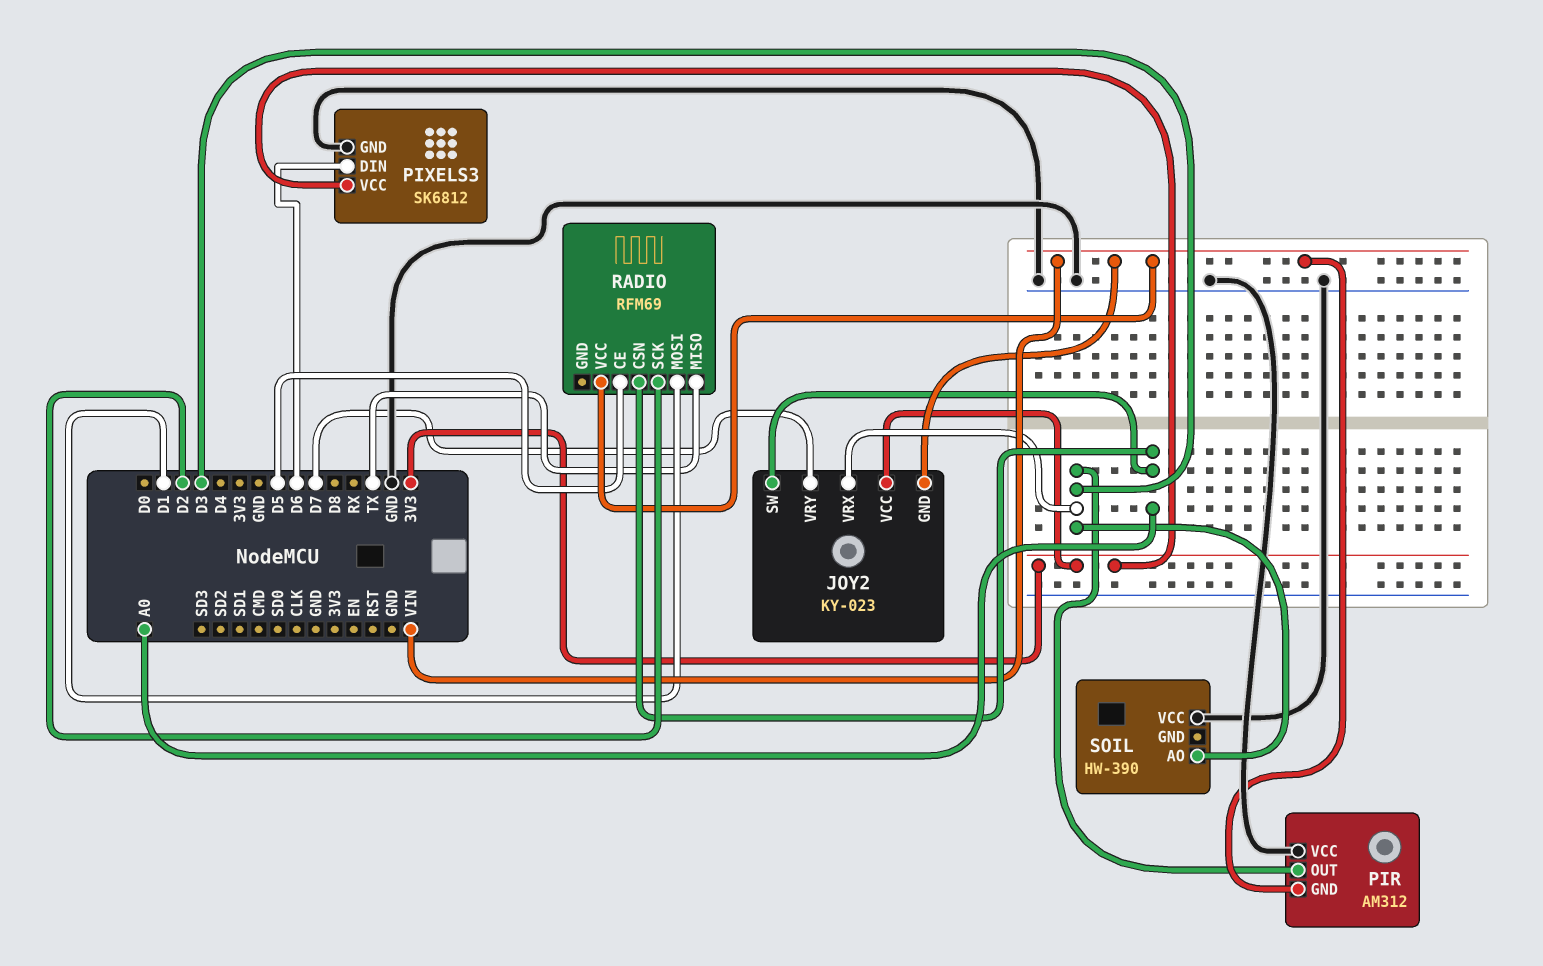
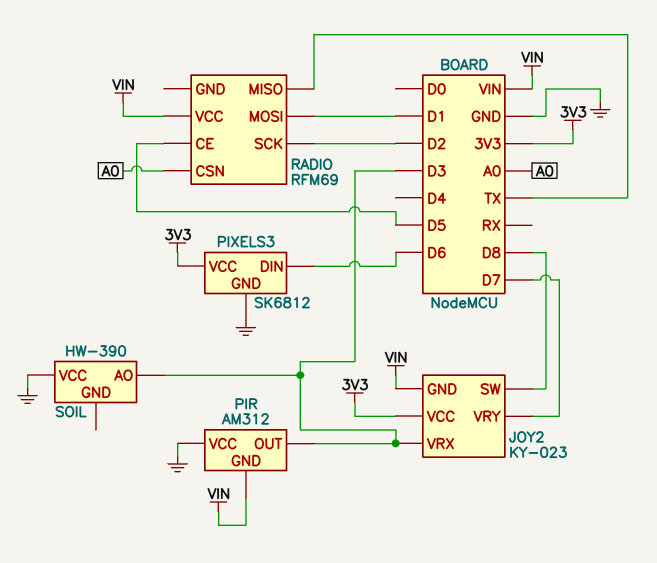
JOY2 pin SW: A0 -> D8

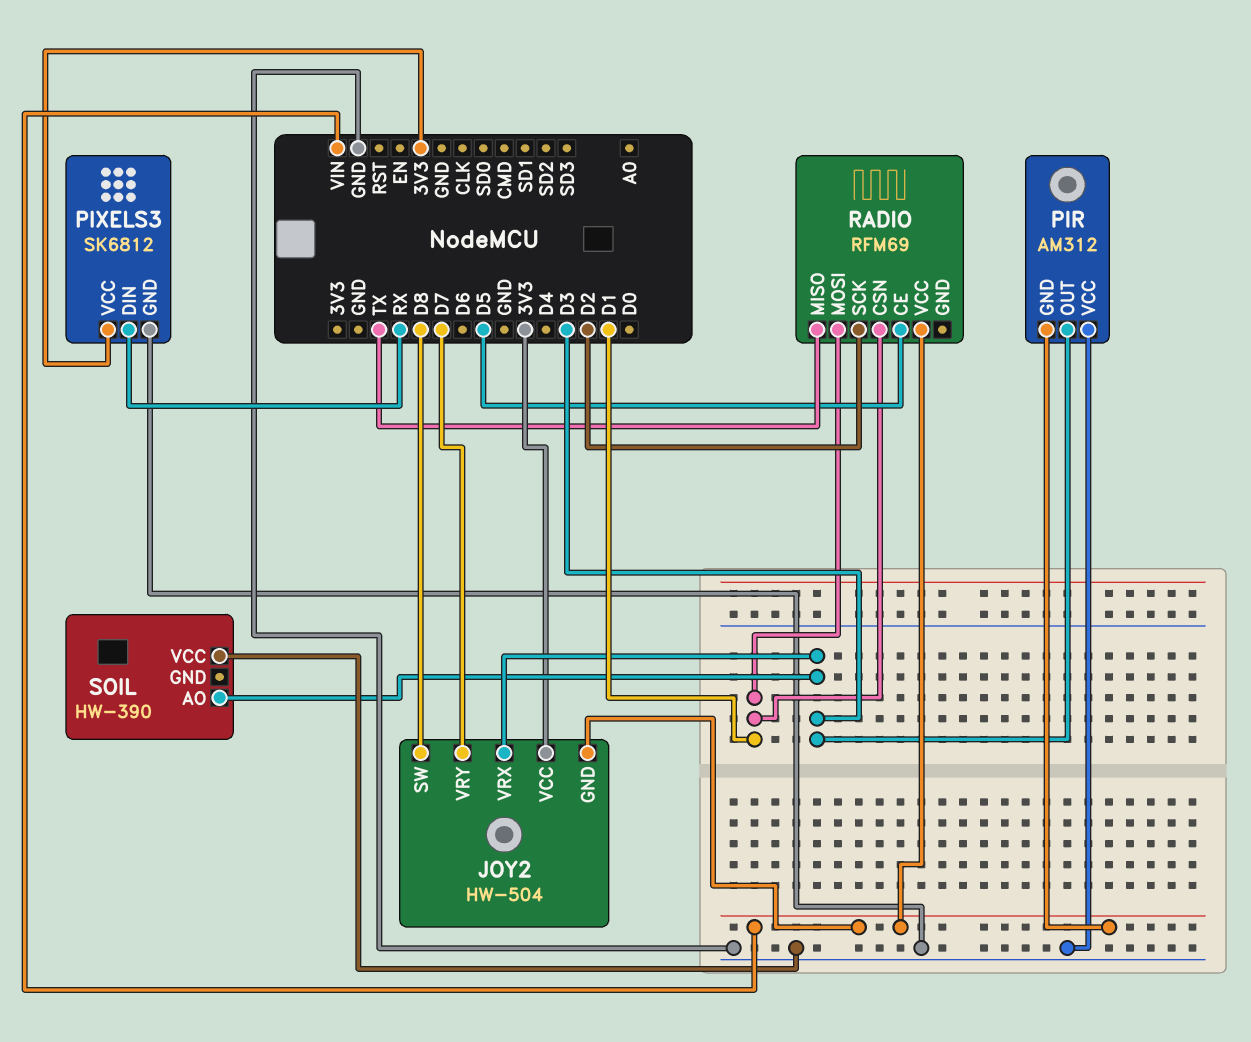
JOY2: KY-023 -> HW-504
PIXELS3 pin DIN: D6 -> RX
RADIO pin CSN: A0 -> D1

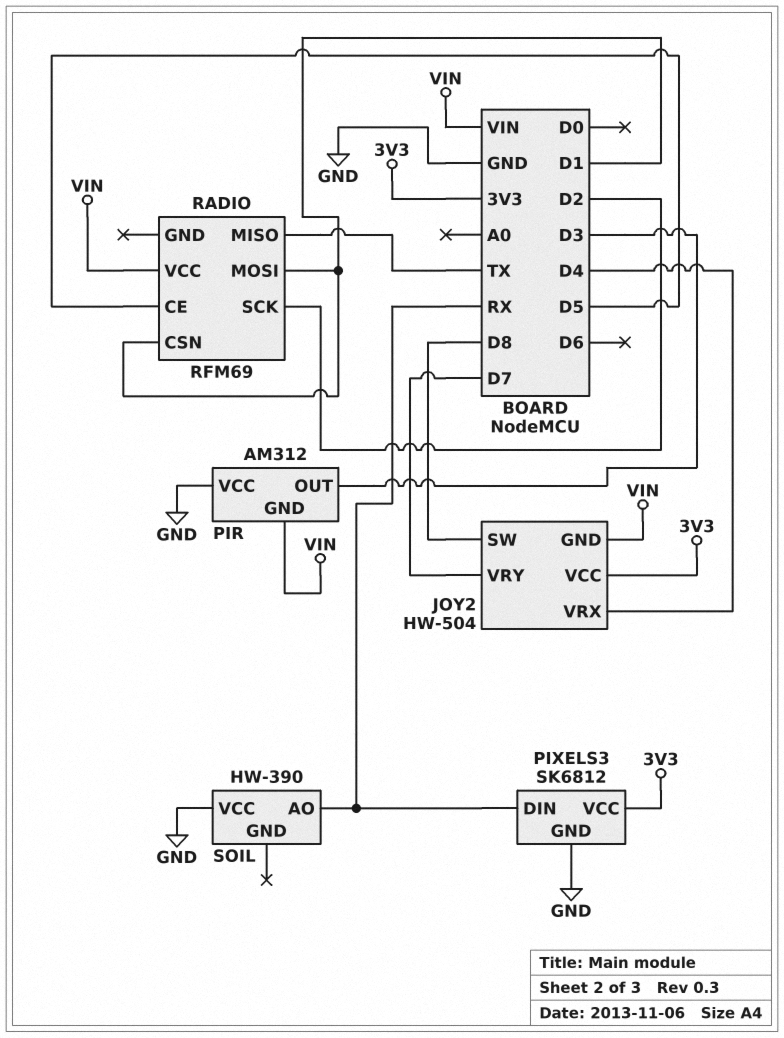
JOY2 pin VRX: D3 -> D4
SOIL pin AO: D3 -> RX

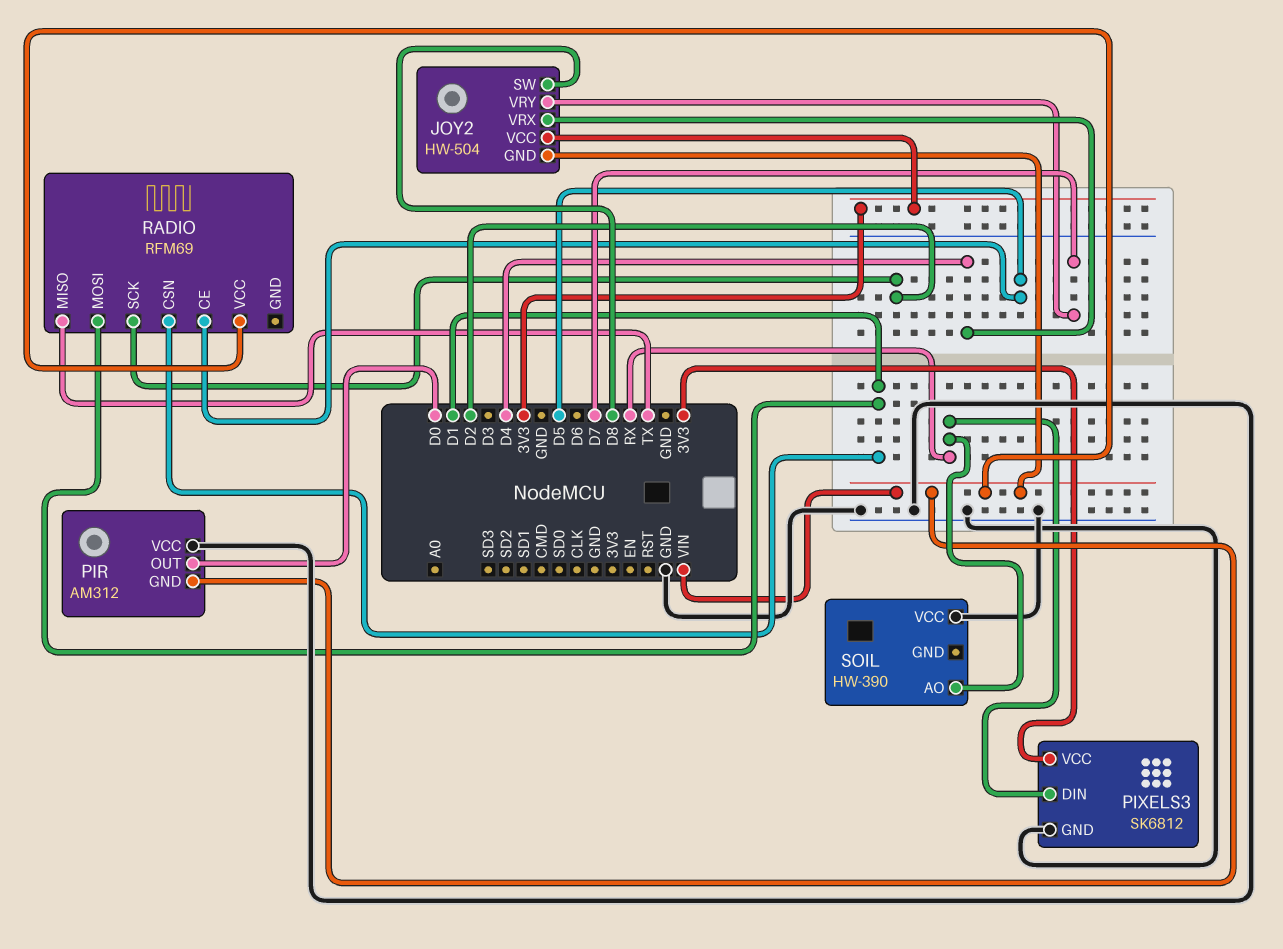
PIR pin OUT: D3 -> D0

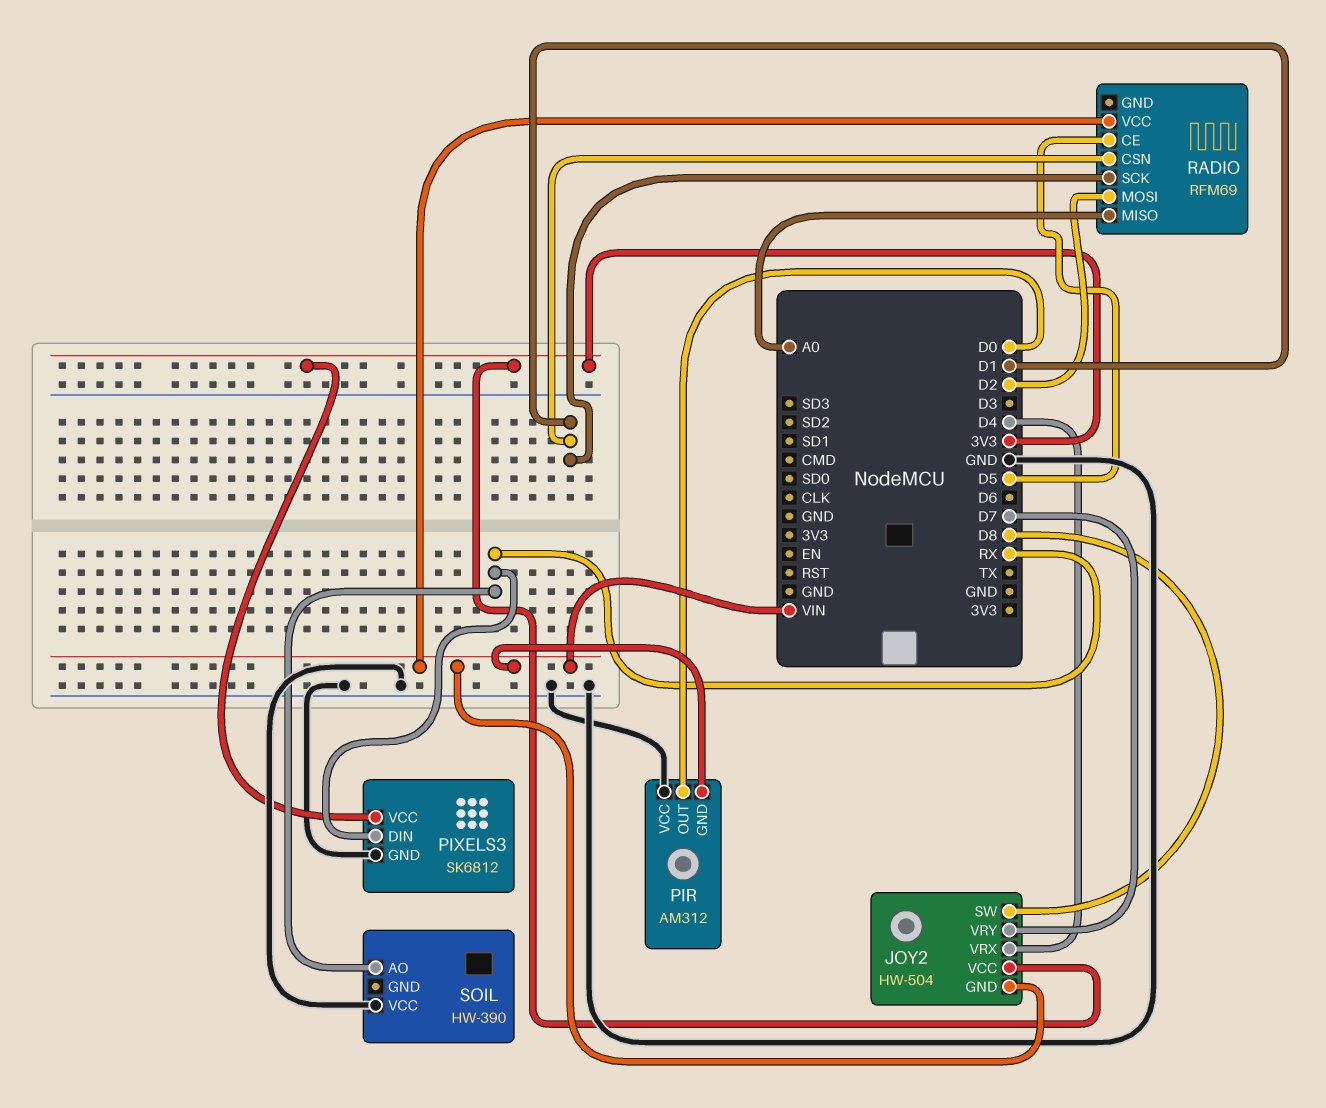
RADIO pin MISO: TX -> A0
RADIO pin MOSI: D1 -> D2
RADIO pin SCK: D2 -> D1

